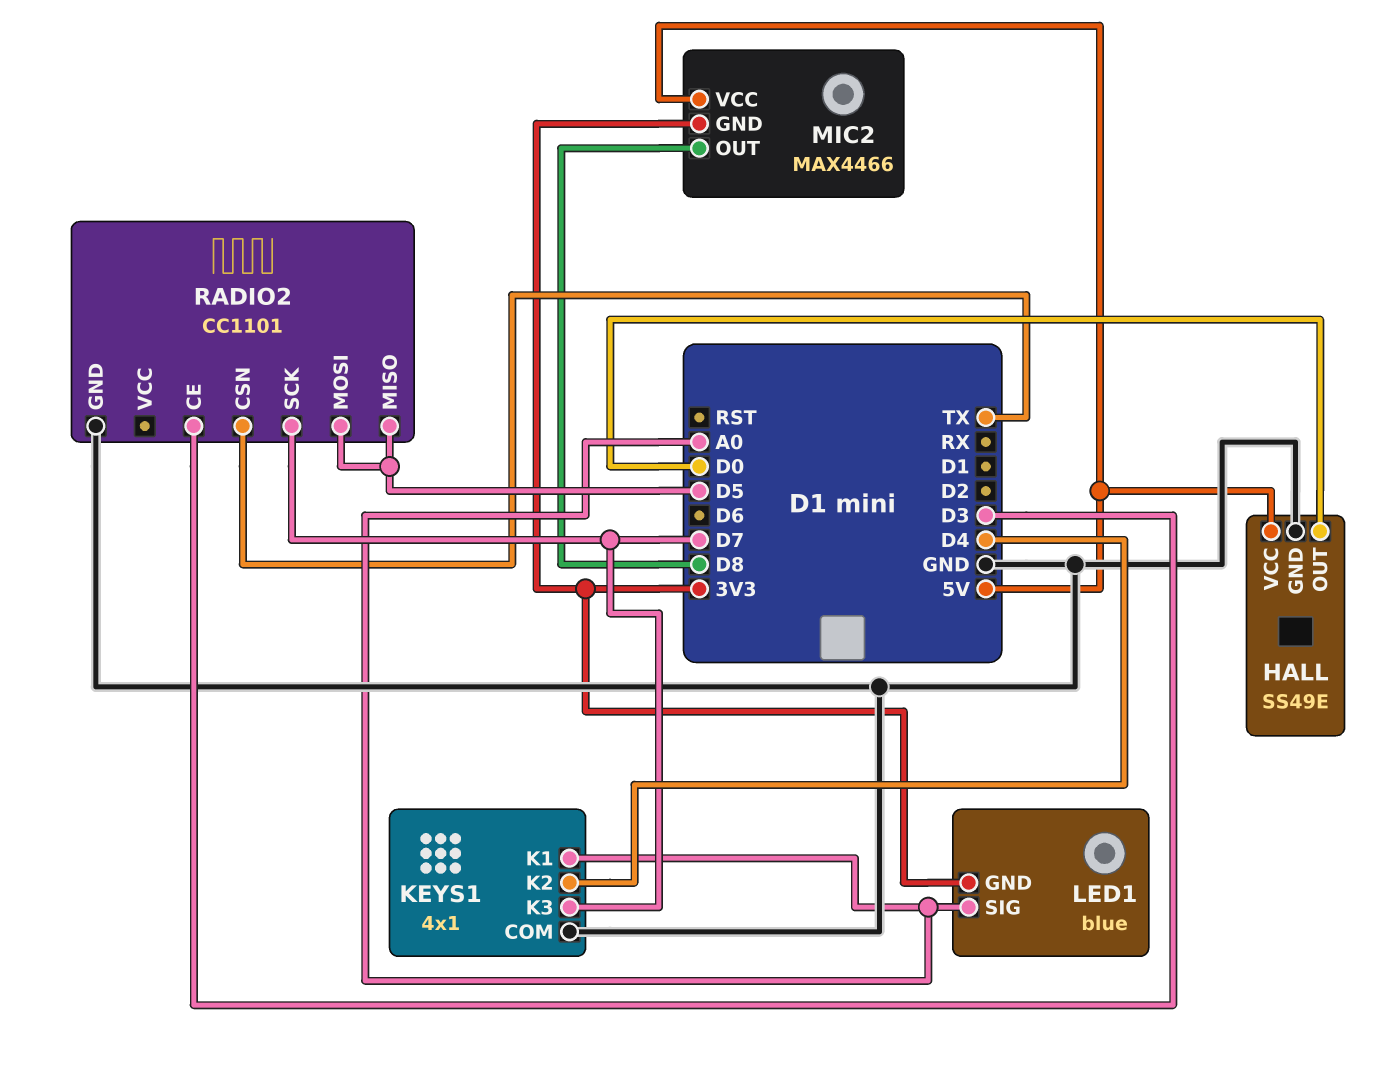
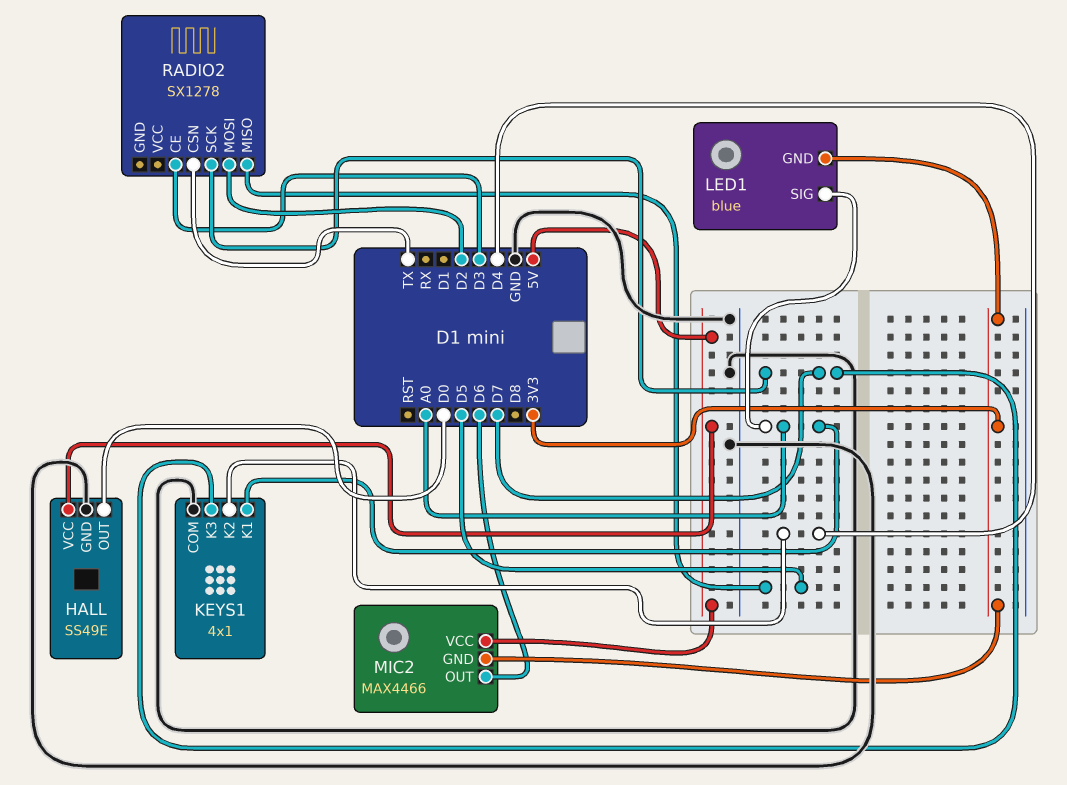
MIC2 pin OUT: D8 -> D6
RADIO2: CC1101 -> SX1278
RADIO2 pin GND: GND -> none
RADIO2 pin MOSI: D5 -> D2

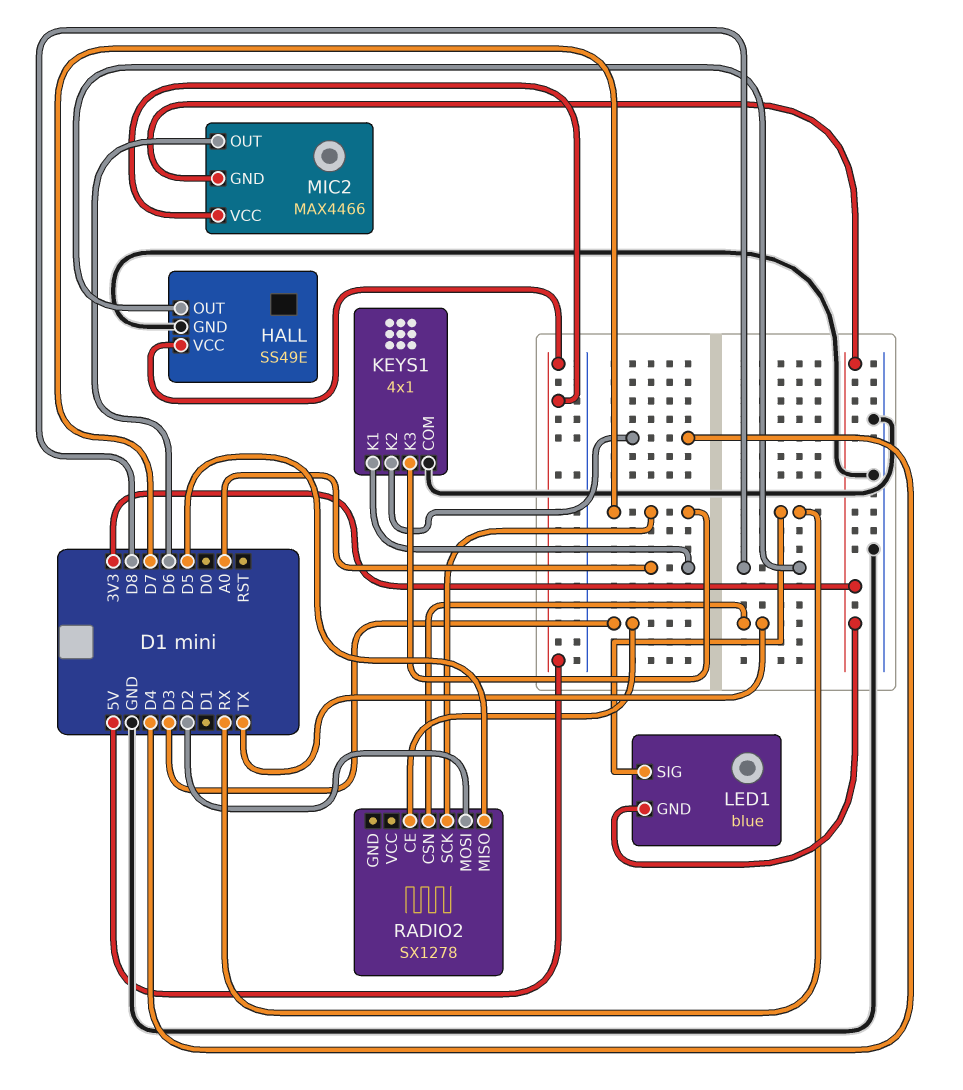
HALL pin OUT: D0 -> D8
LED1 pin SIG: A0 -> RX

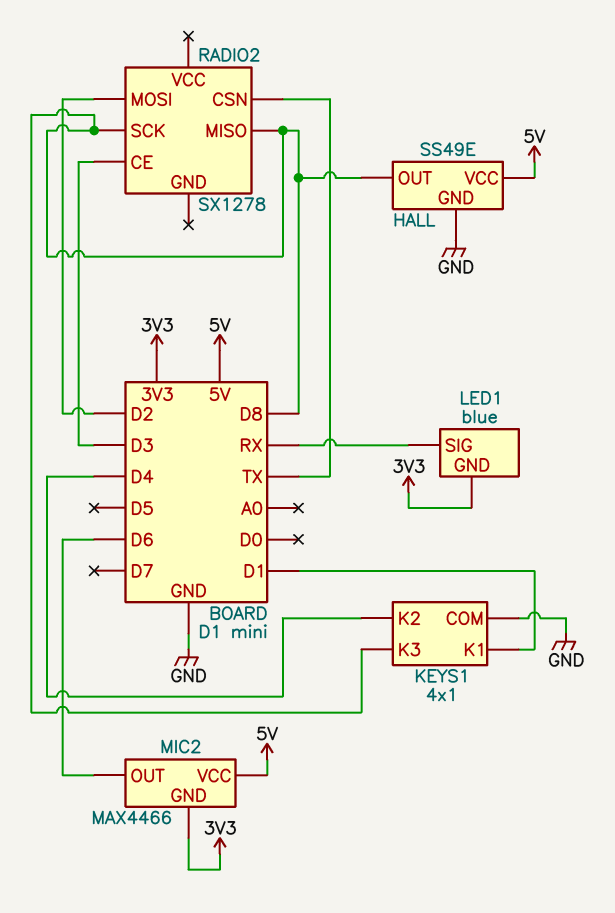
KEYS1 pin K1: A0 -> D1
KEYS1 pin K3: D7 -> D8
RADIO2 pin MISO: D5 -> D8
RADIO2 pin SCK: D7 -> D8

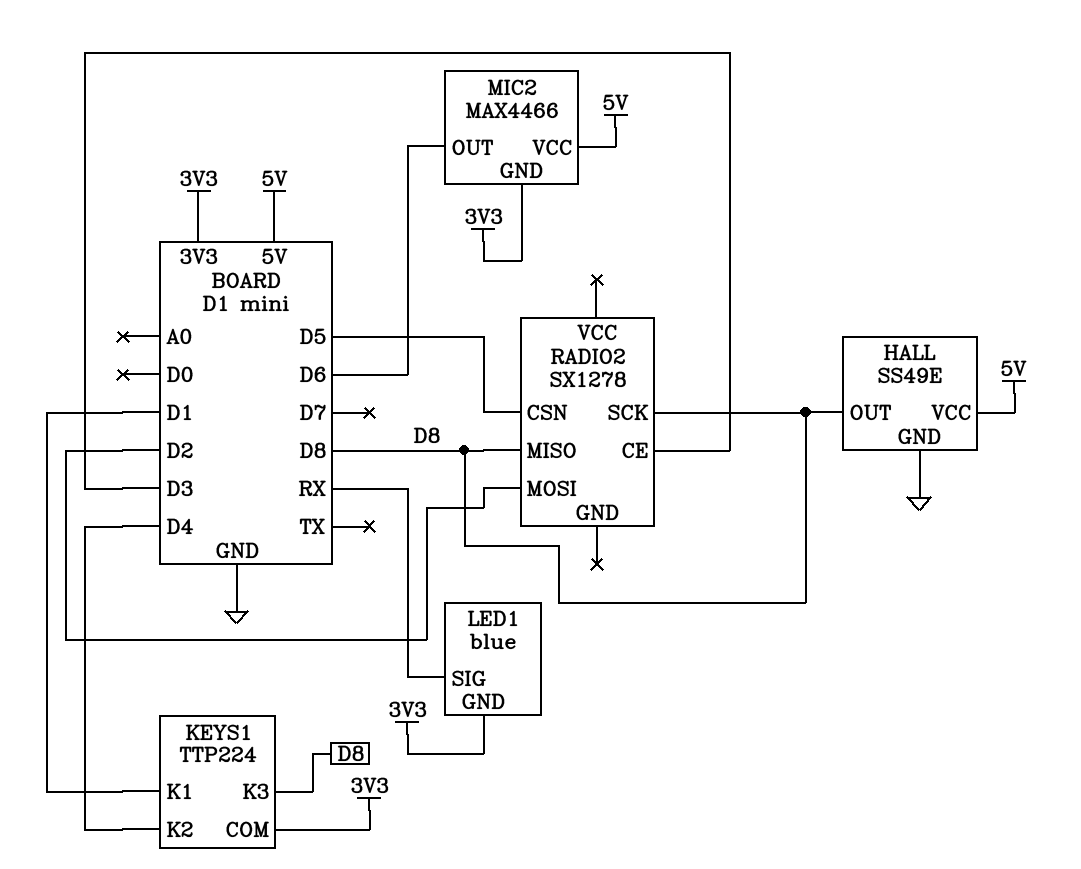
KEYS1: 4x1 -> TTP224
KEYS1 pin COM: GND -> 3V3
RADIO2 pin CSN: TX -> D5

